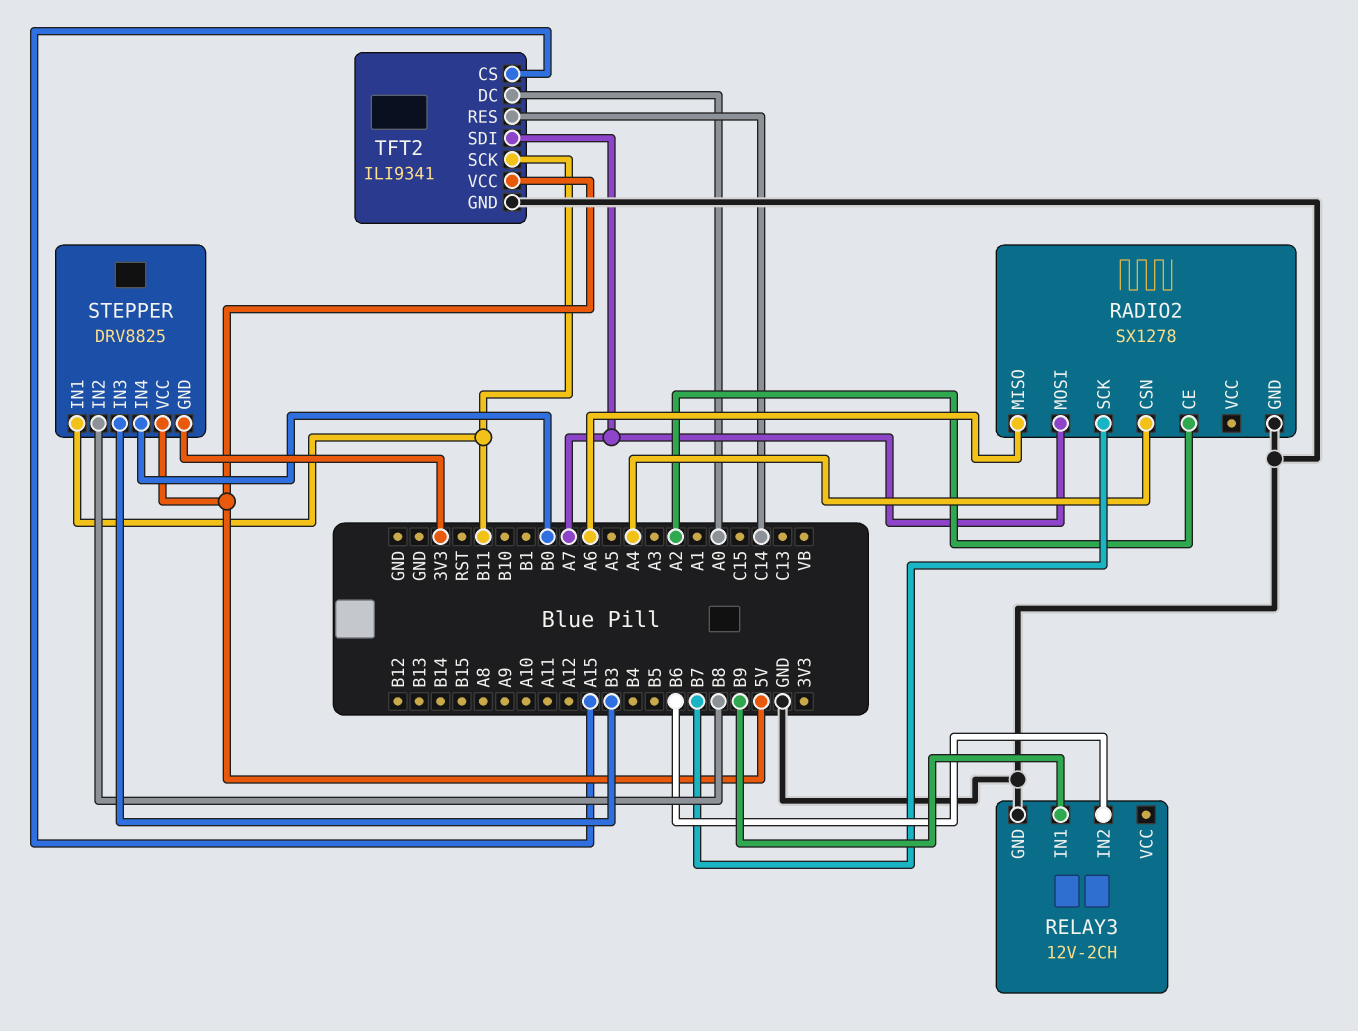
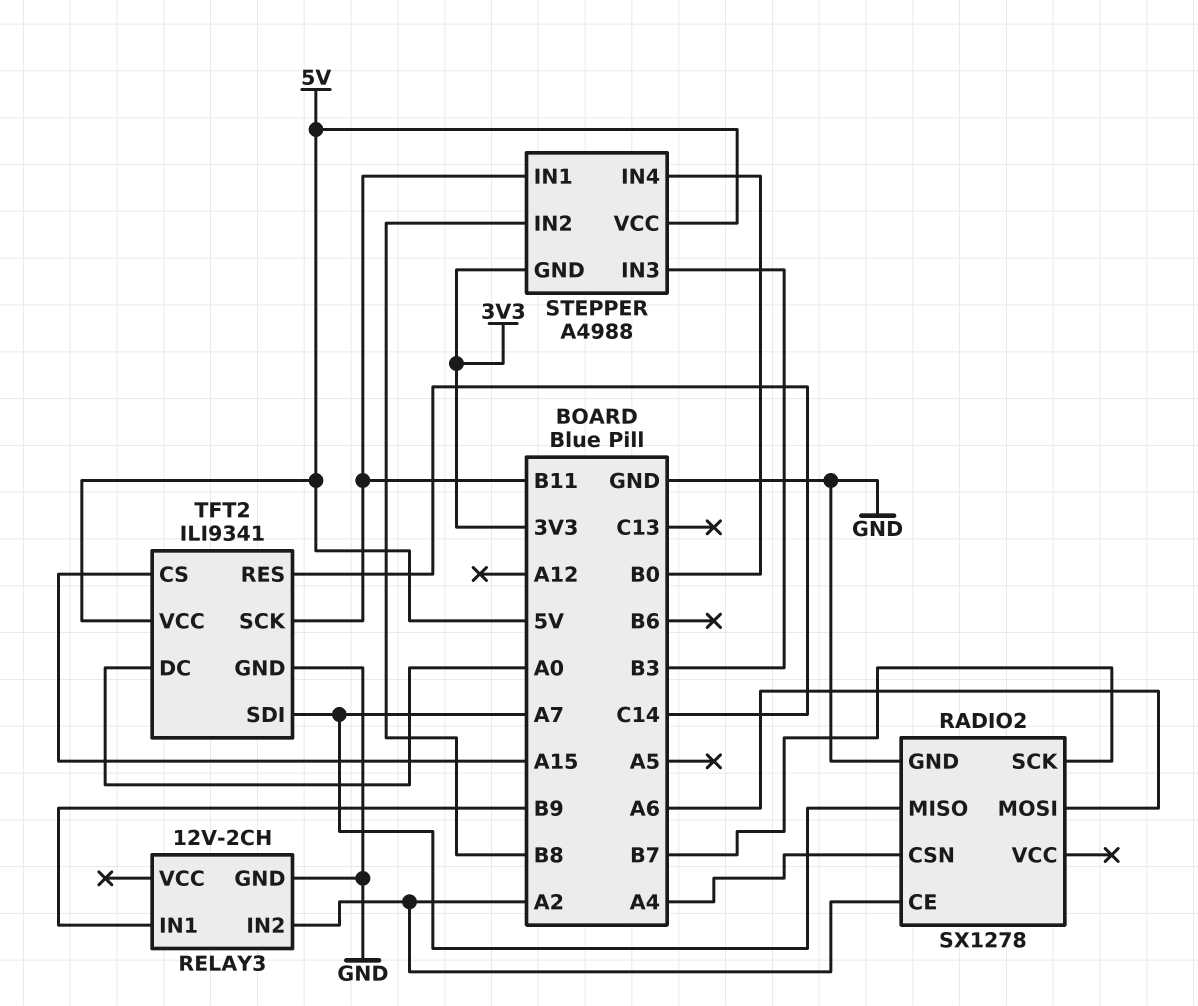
RADIO2 pin MISO: A6 -> A7
RADIO2 pin MOSI: A7 -> A6
RELAY3 pin IN2: B6 -> A2
STEPPER: DRV8825 -> A4988

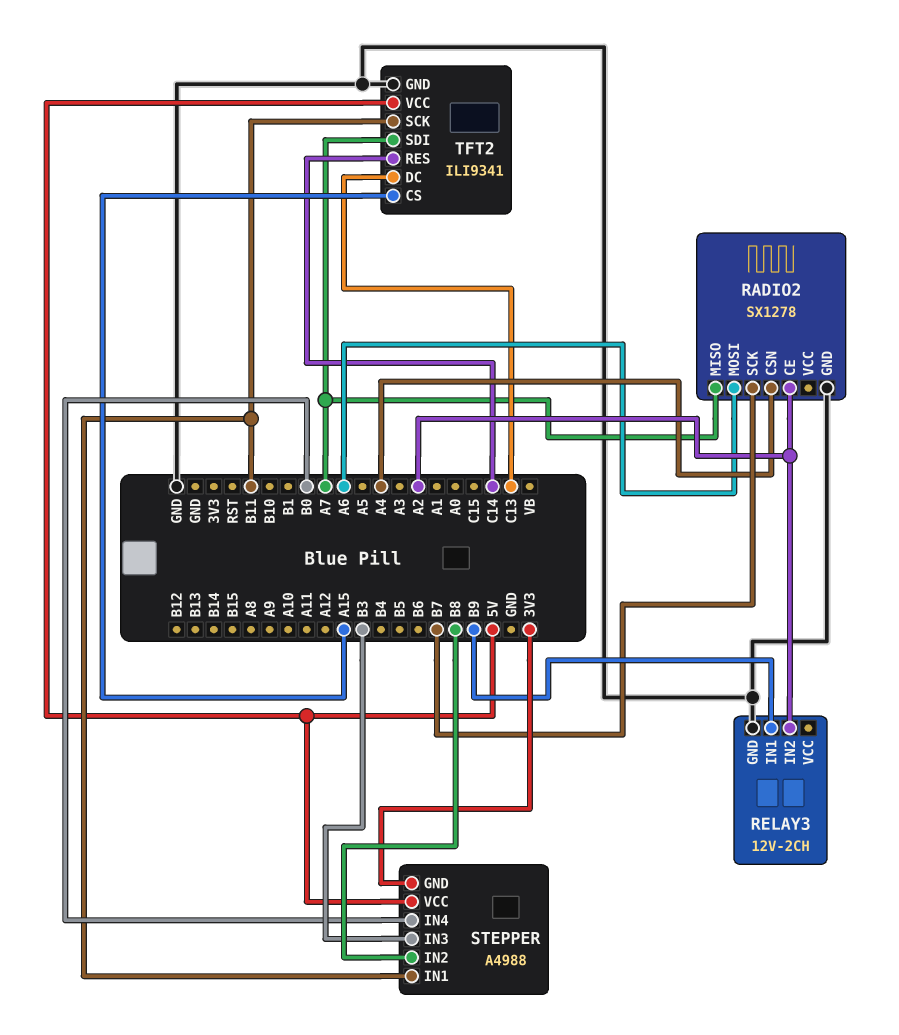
TFT2 pin DC: A0 -> C13

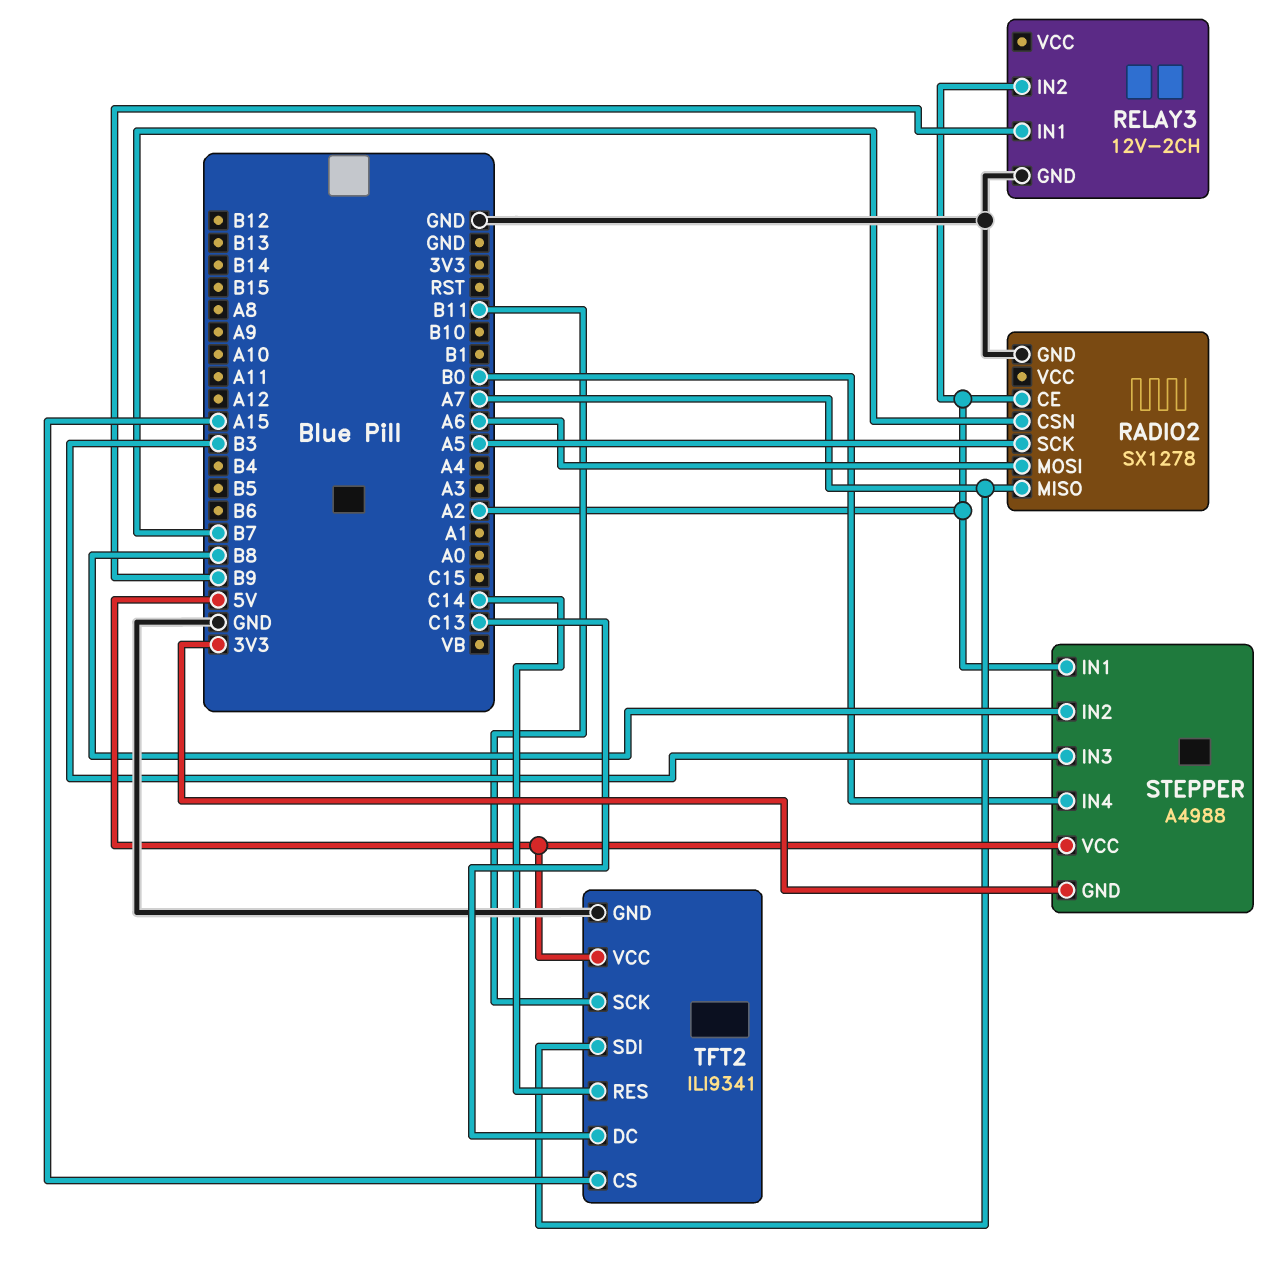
RADIO2 pin CSN: A4 -> B7
RADIO2 pin SCK: B7 -> A5
STEPPER pin IN1: B11 -> A2

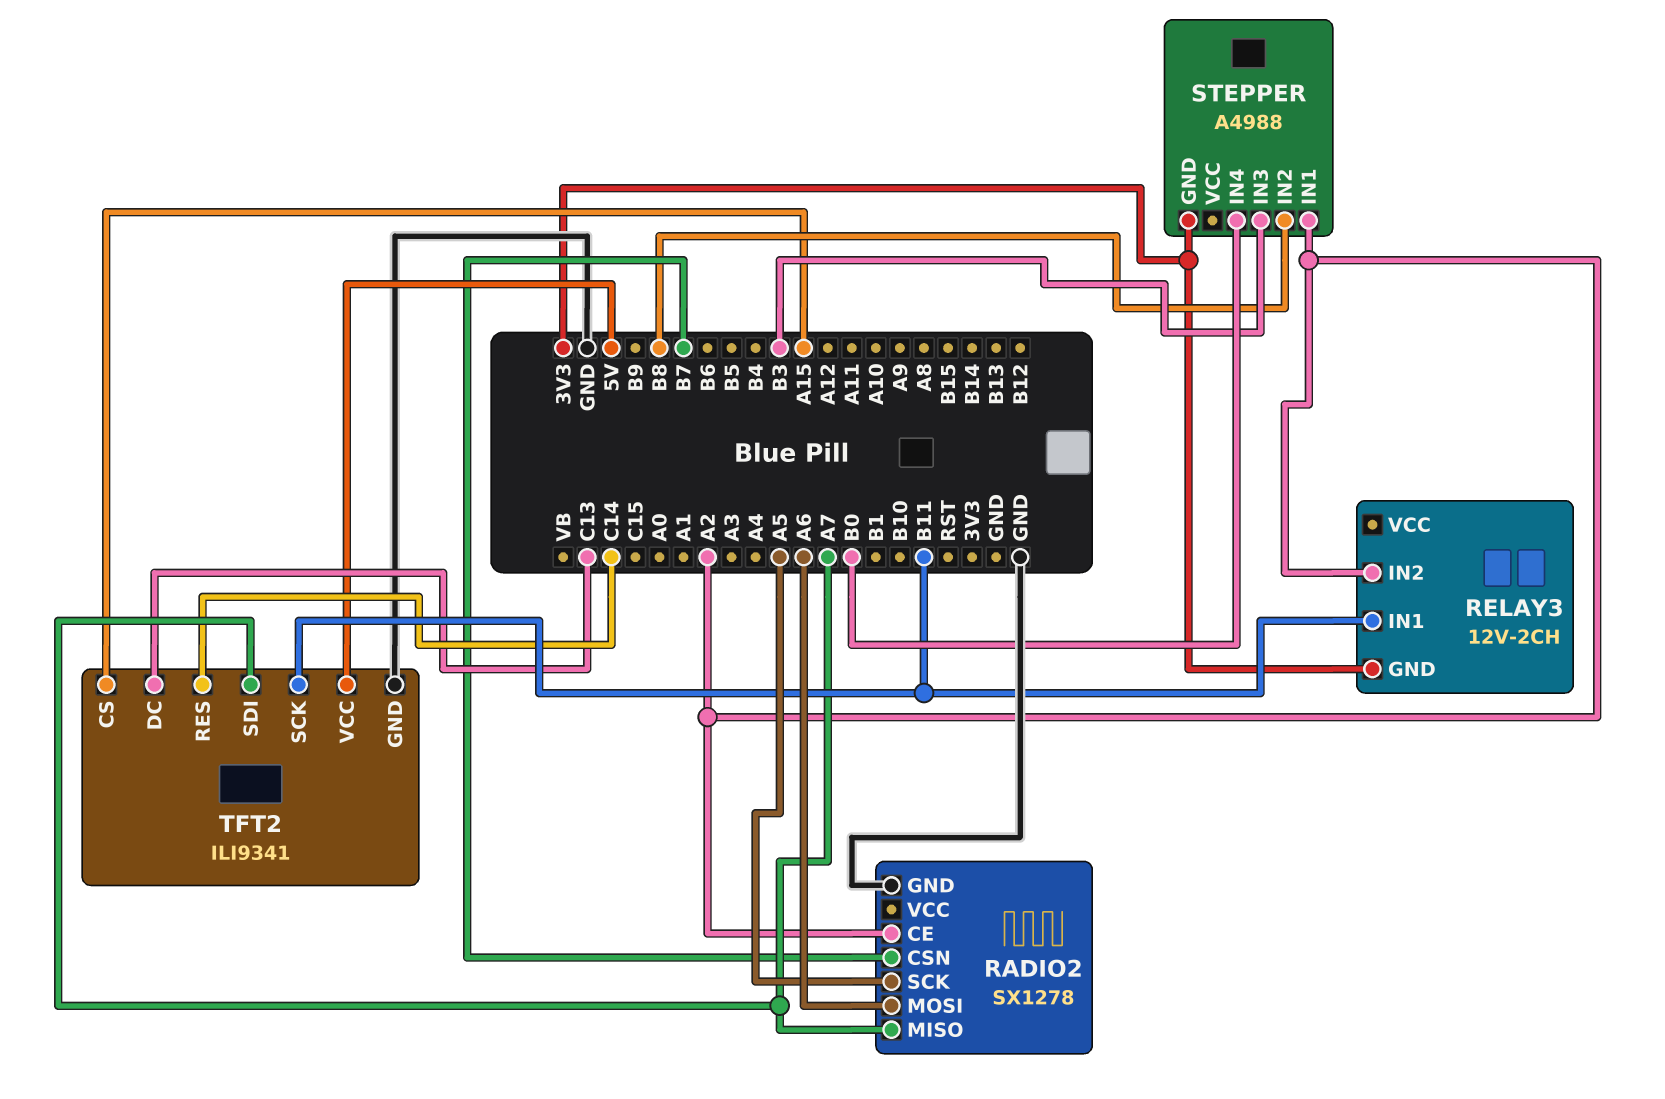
RELAY3 pin GND: GND -> 3V3
RELAY3 pin IN1: B9 -> B11
STEPPER pin VCC: 5V -> none

